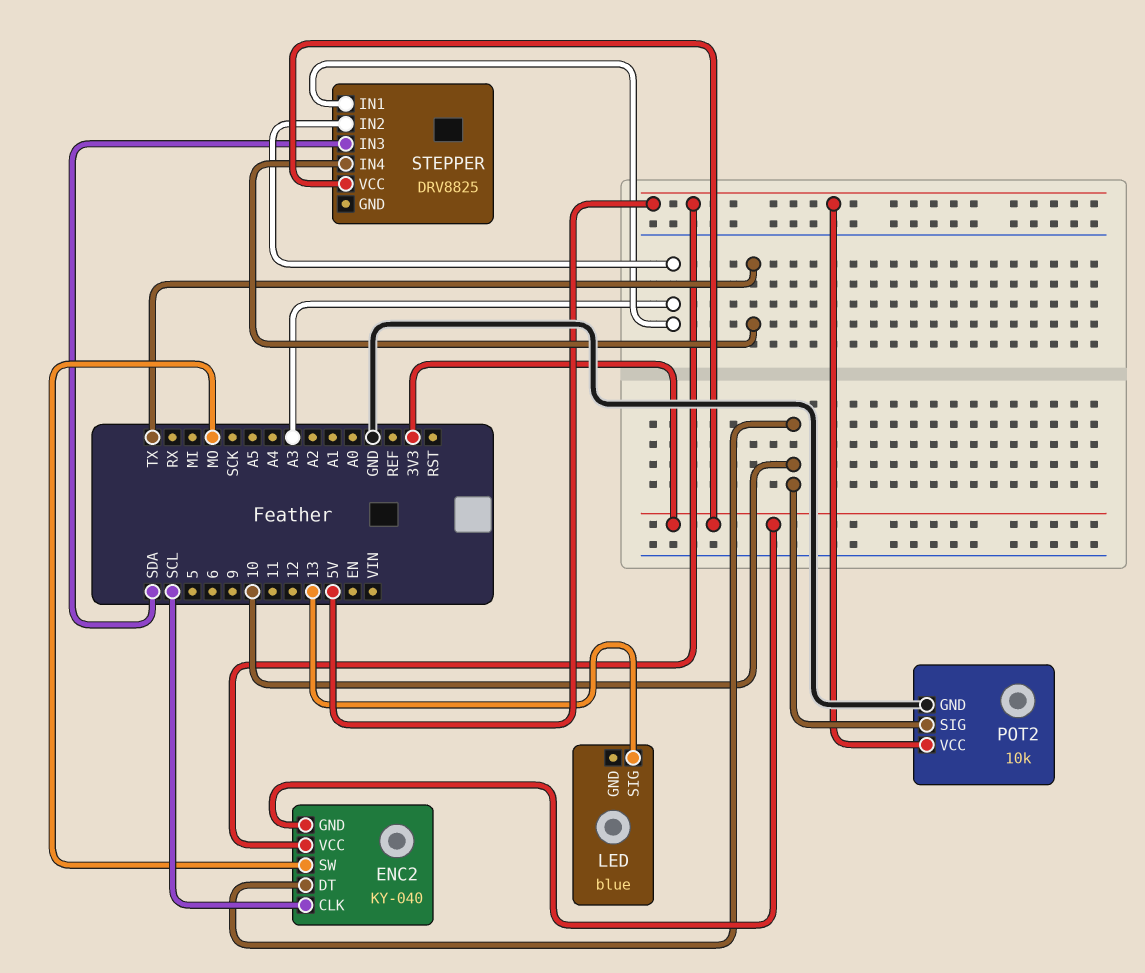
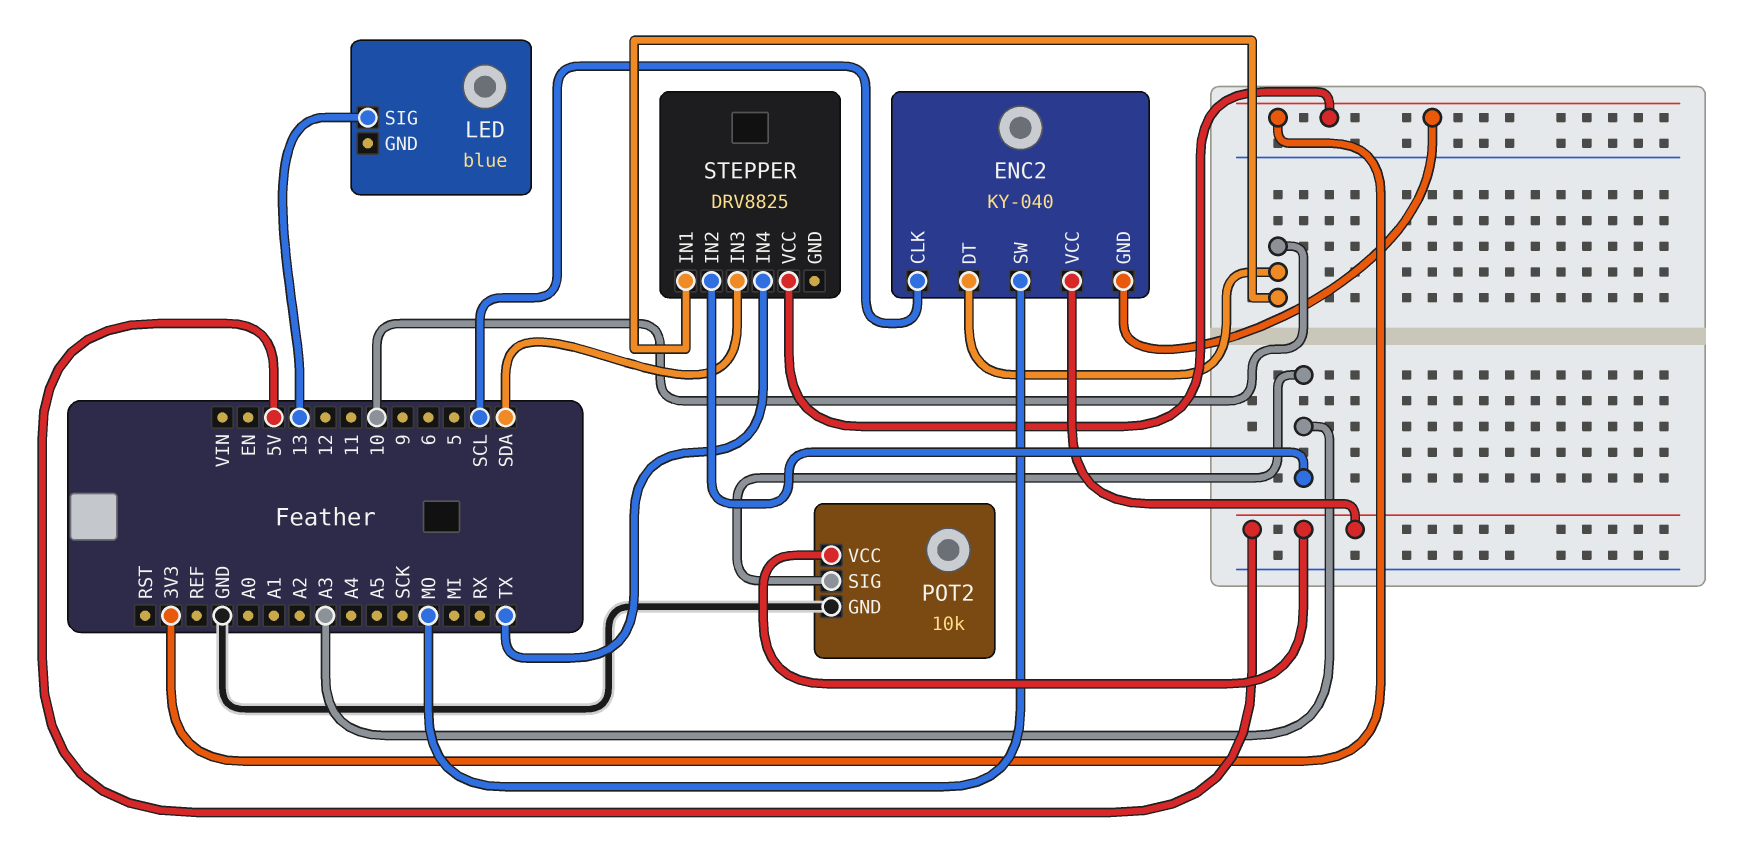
POT2 pin SIG: 10 -> A3
STEPPER pin IN1: A3 -> 10

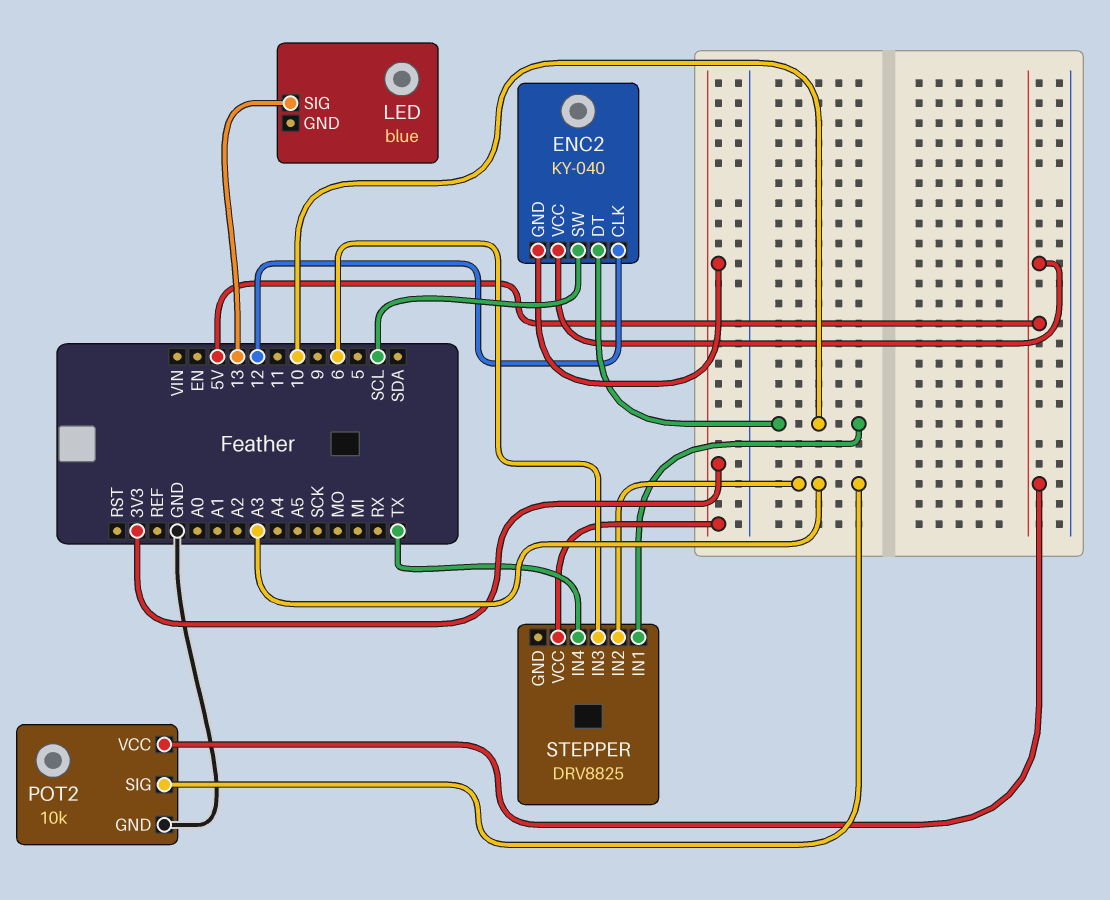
ENC2 pin CLK: SCL -> 12
ENC2 pin SW: MO -> SCL
STEPPER pin IN3: SDA -> 6

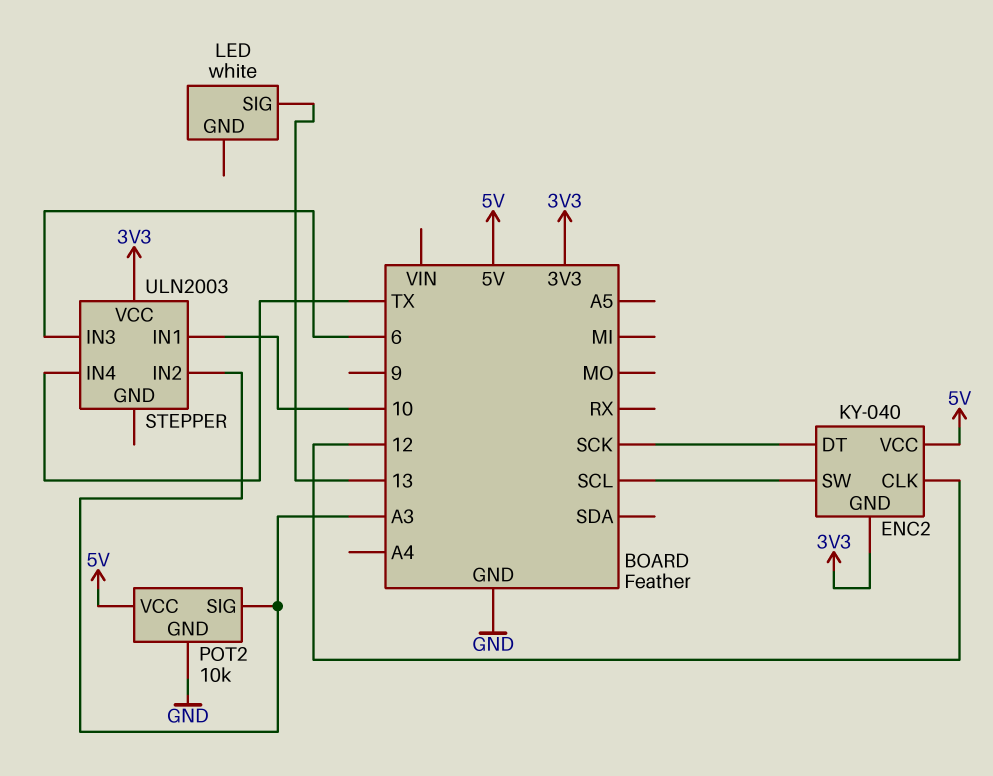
ENC2 pin DT: 10 -> SCK
LED: blue -> white
STEPPER: DRV8825 -> ULN2003

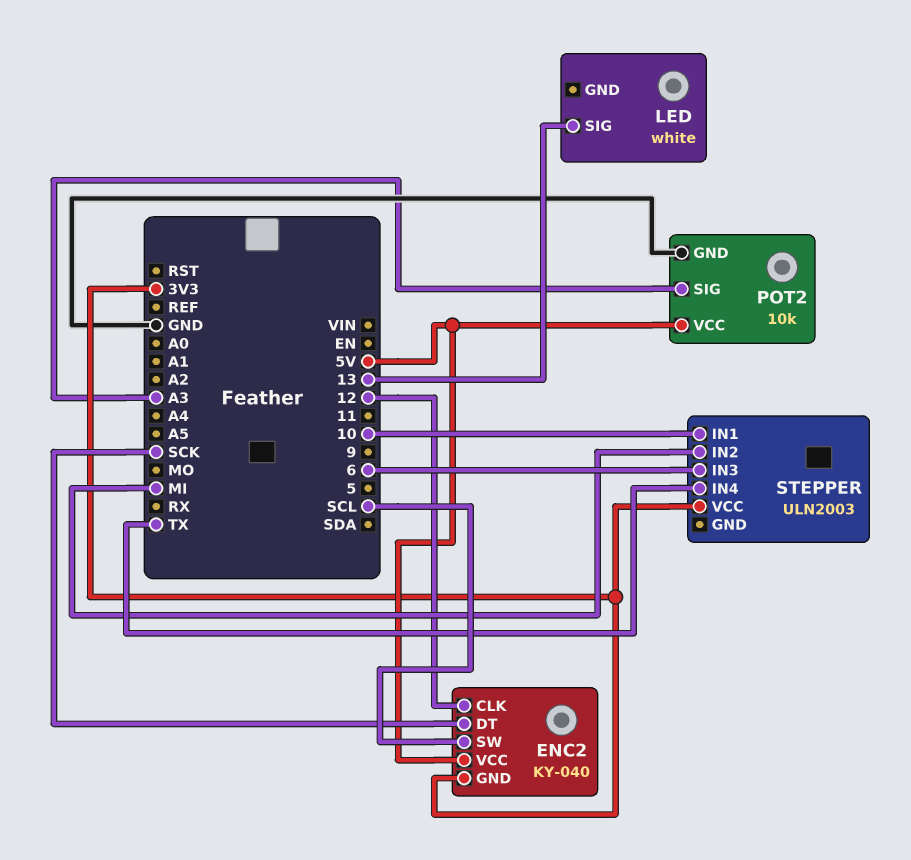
STEPPER pin IN2: A3 -> MI

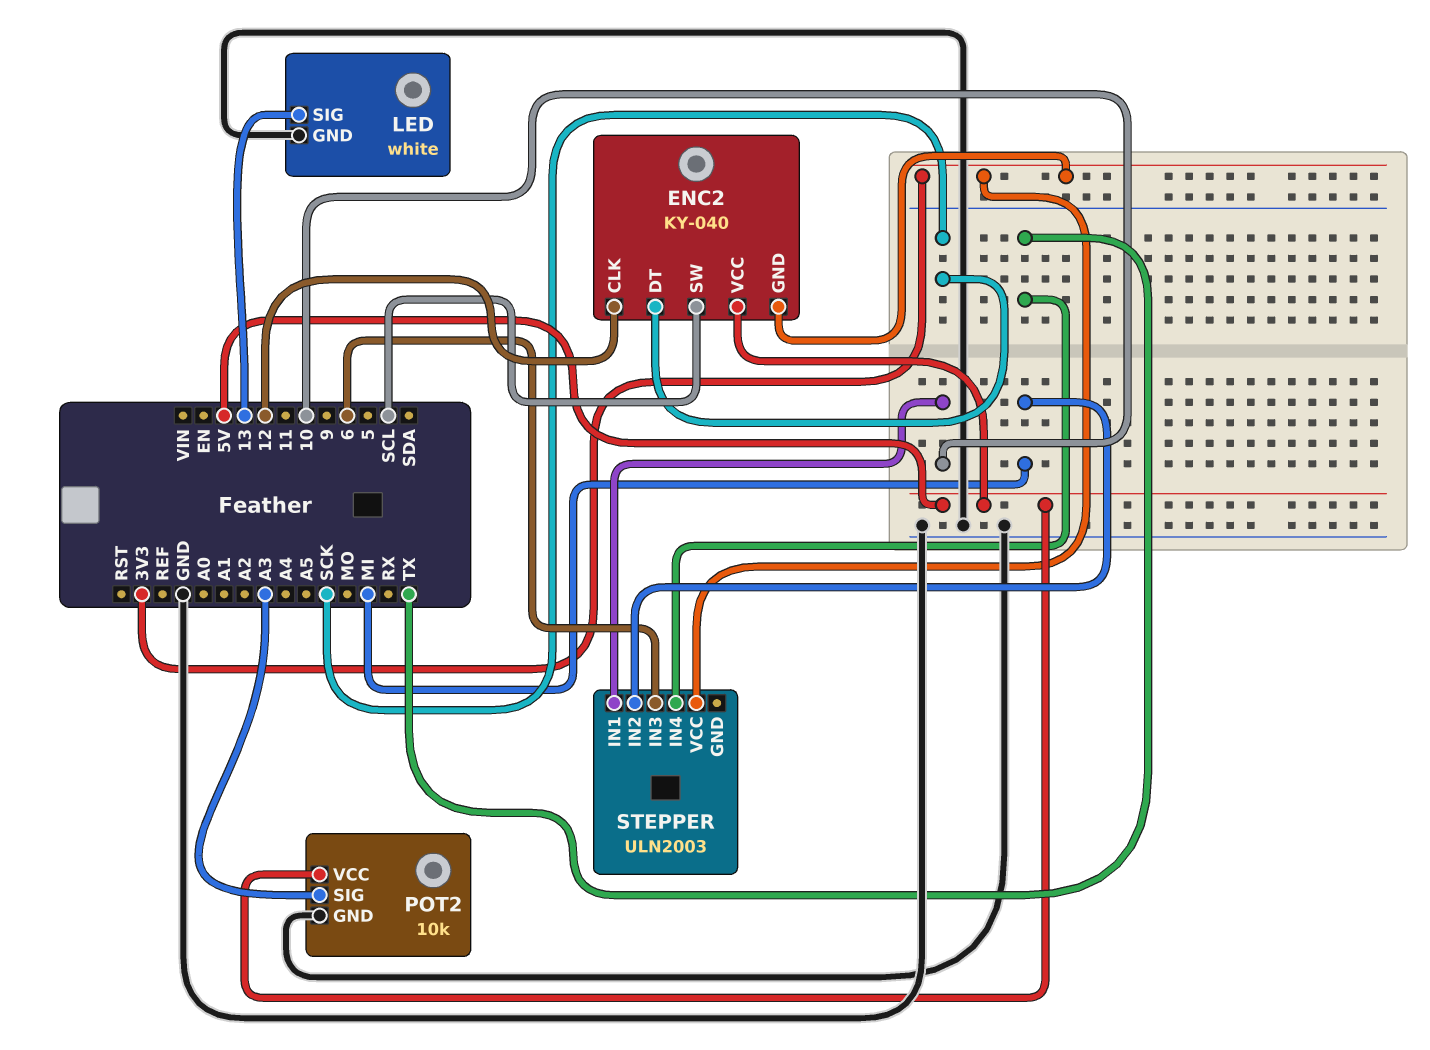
LED pin GND: none -> GND

